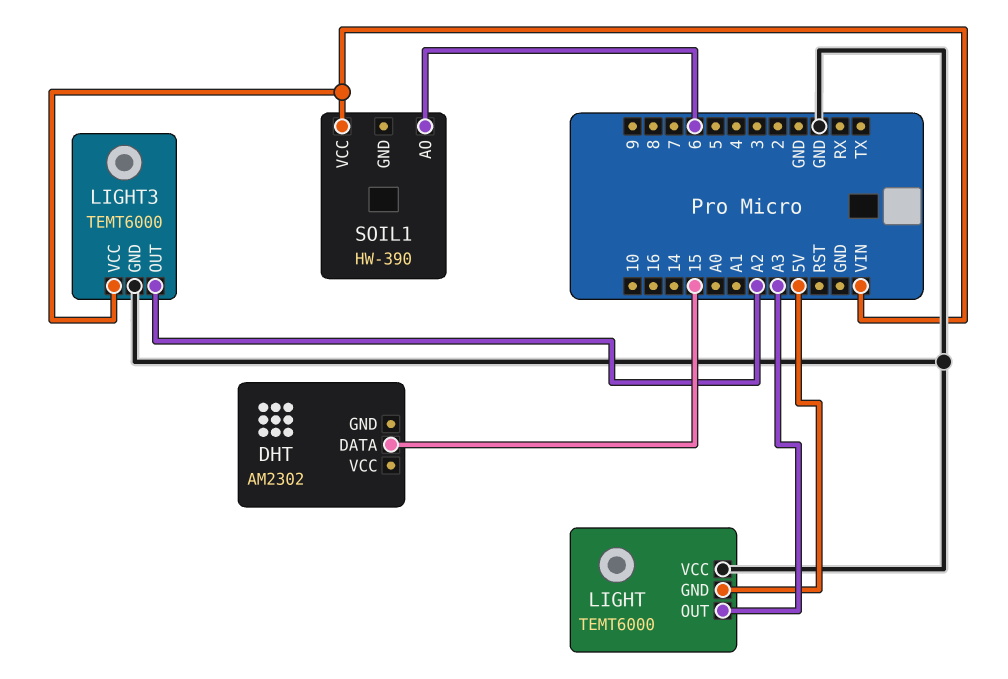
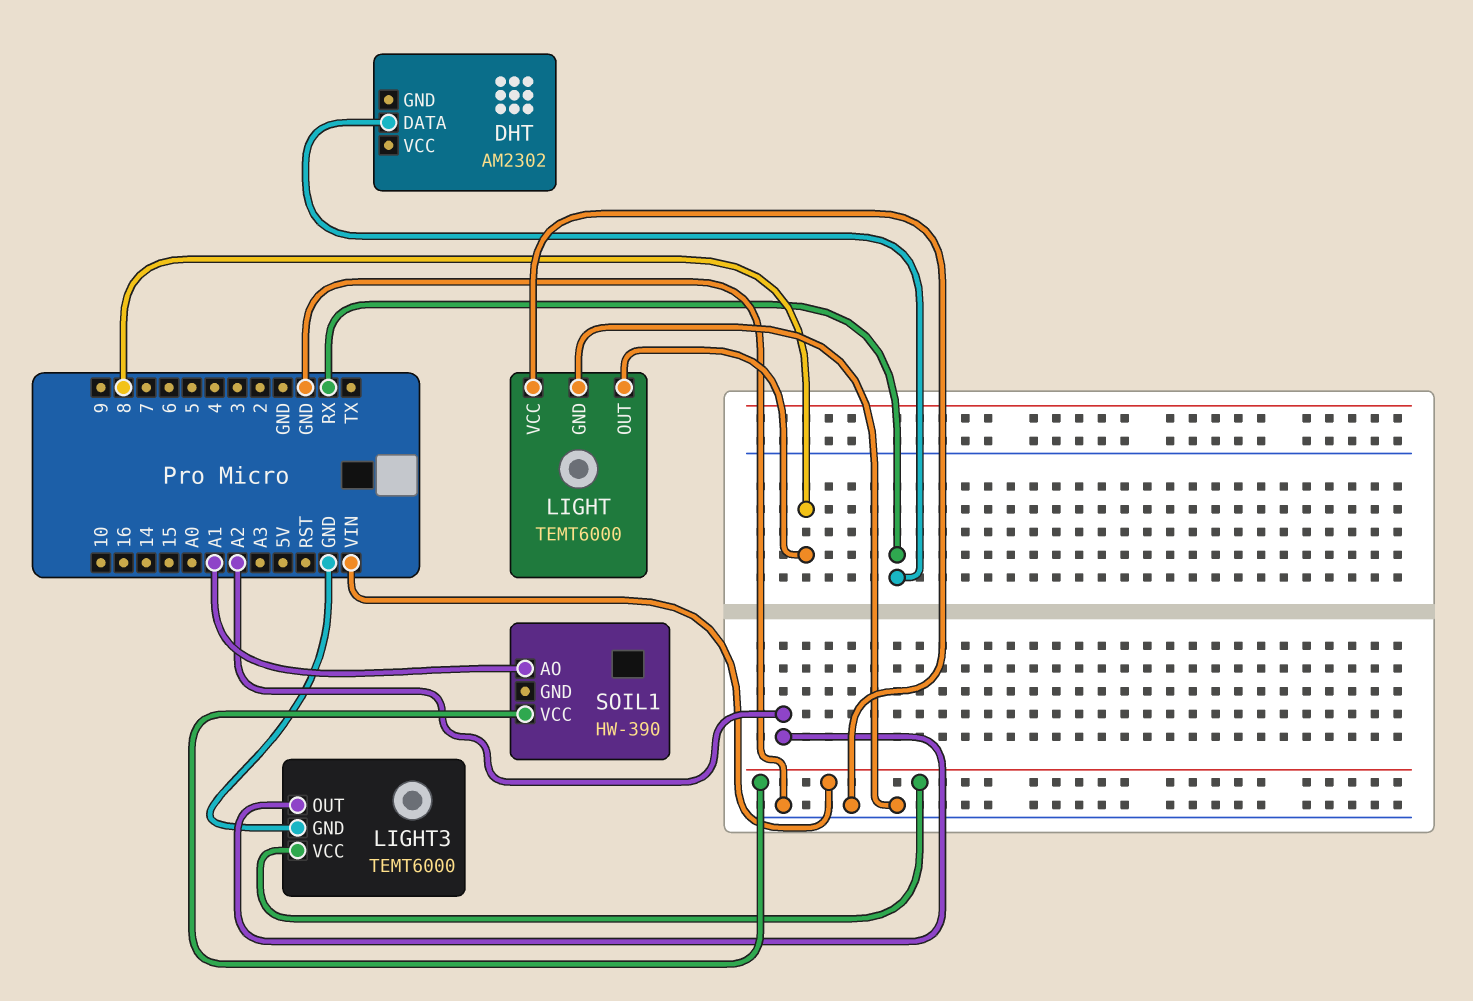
DHT pin DATA: 15 -> RX
LIGHT pin GND: 5V -> GND
LIGHT pin OUT: A3 -> 8
SOIL1 pin AO: 6 -> A1

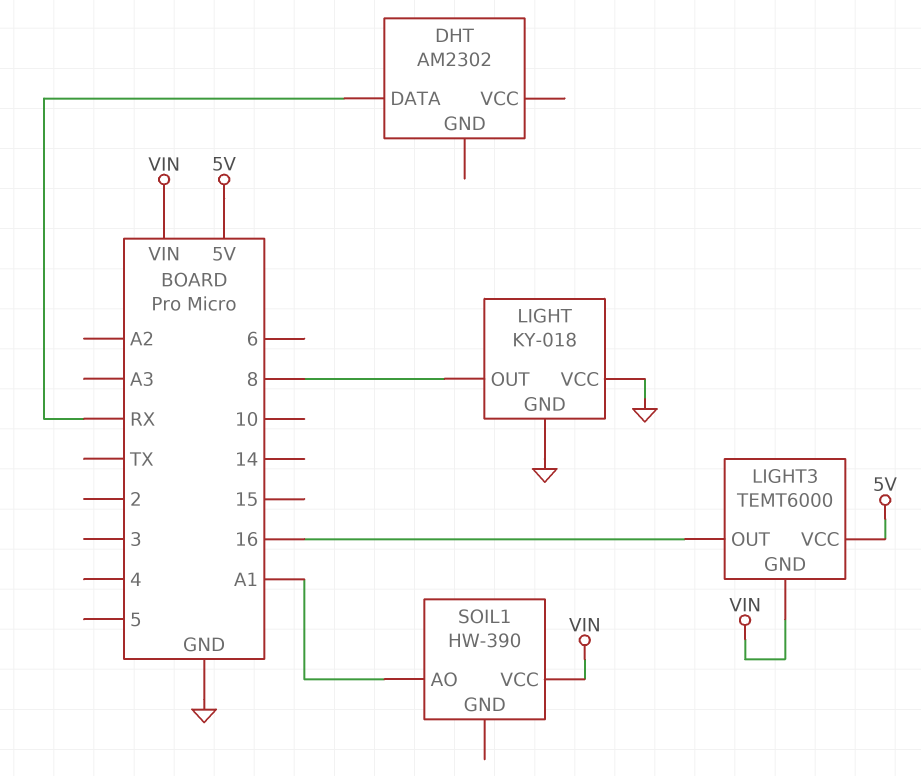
LIGHT: TEMT6000 -> KY-018
LIGHT3 pin GND: GND -> VIN
LIGHT3 pin OUT: A2 -> 16
LIGHT3 pin VCC: VIN -> 5V

